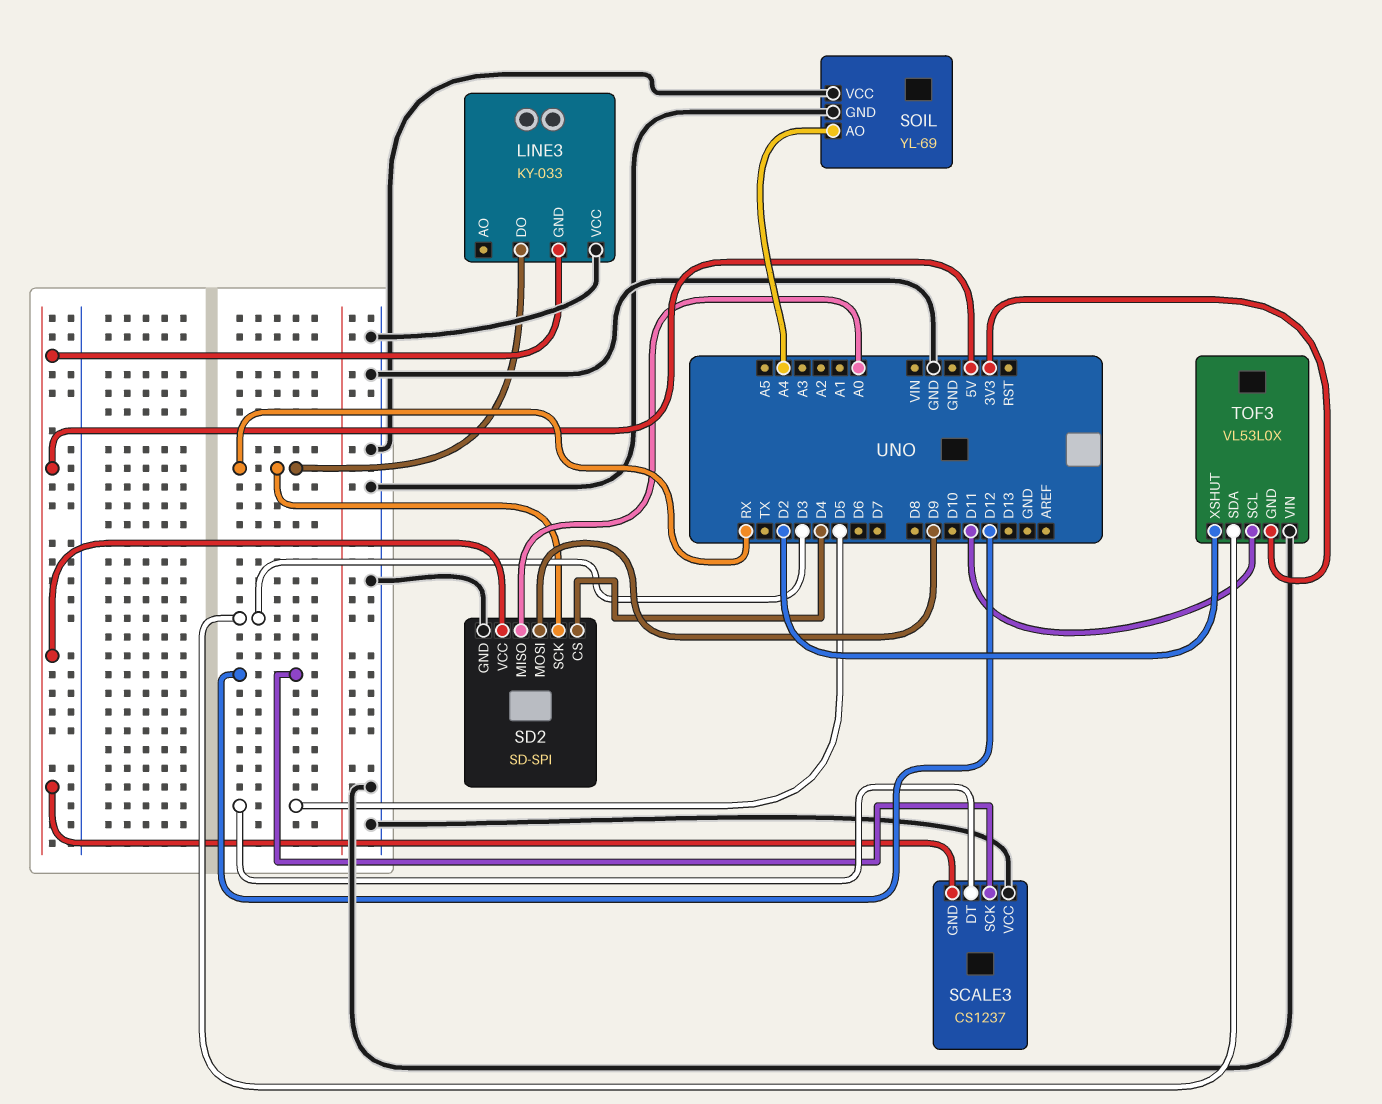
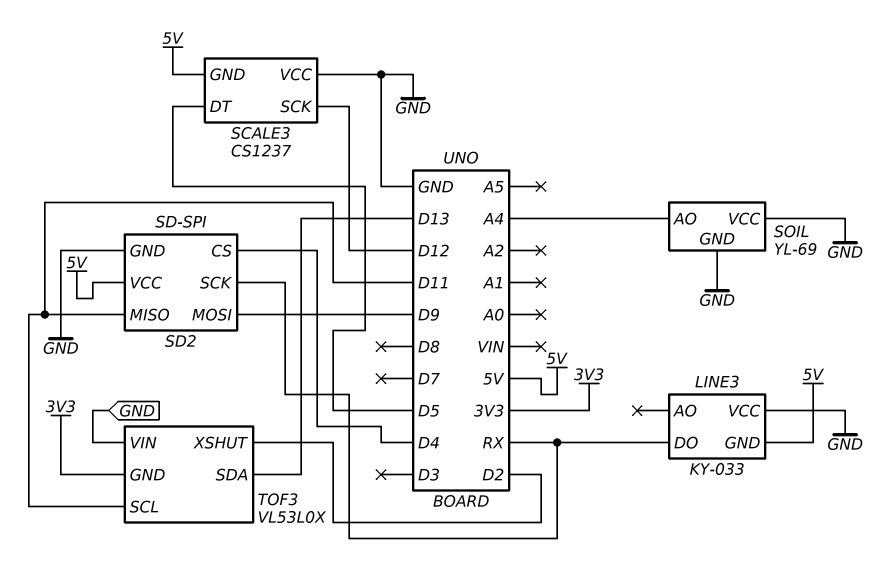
SD2 pin MISO: A0 -> D11
TOF3 pin SDA: D3 -> D13

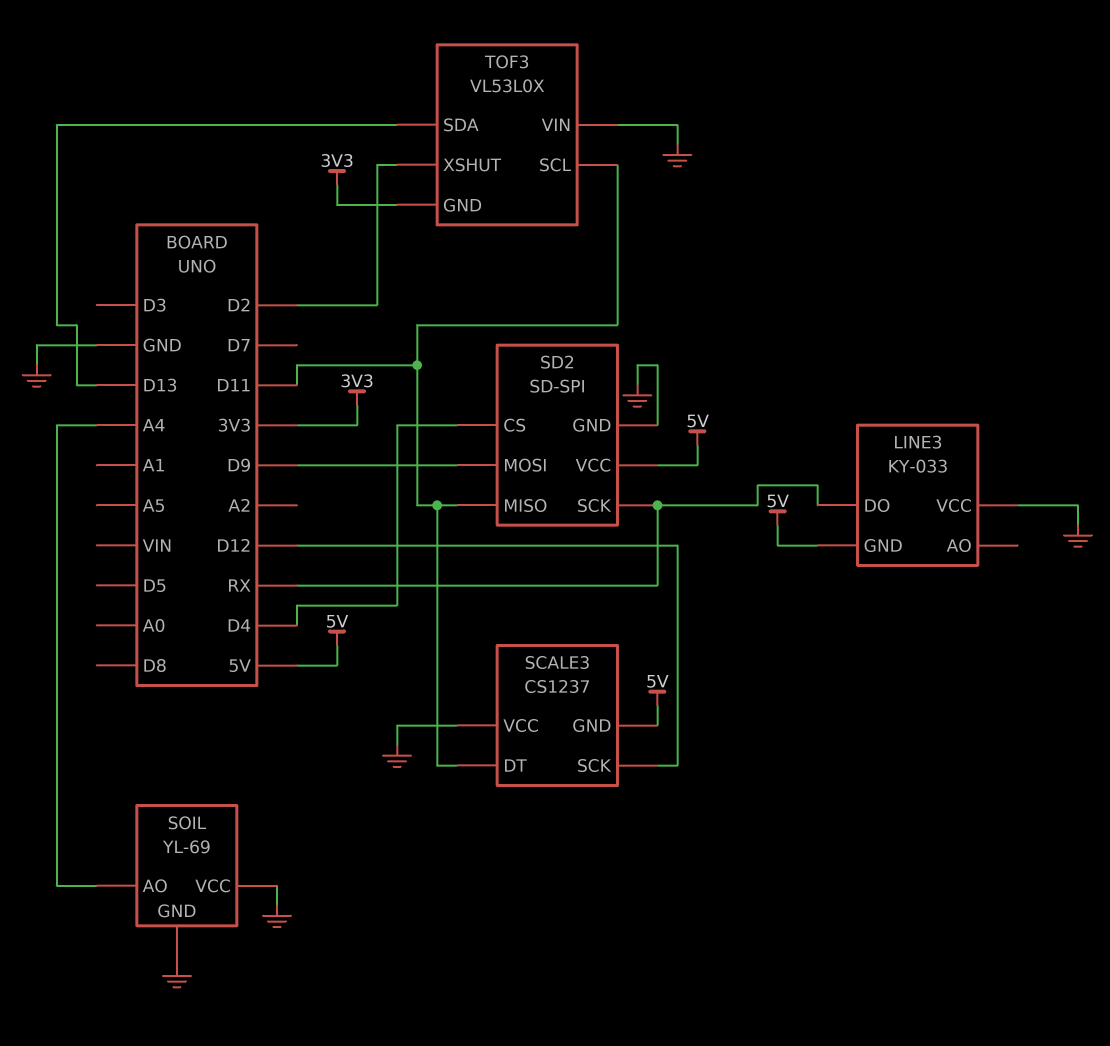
SCALE3 pin DT: D5 -> D11

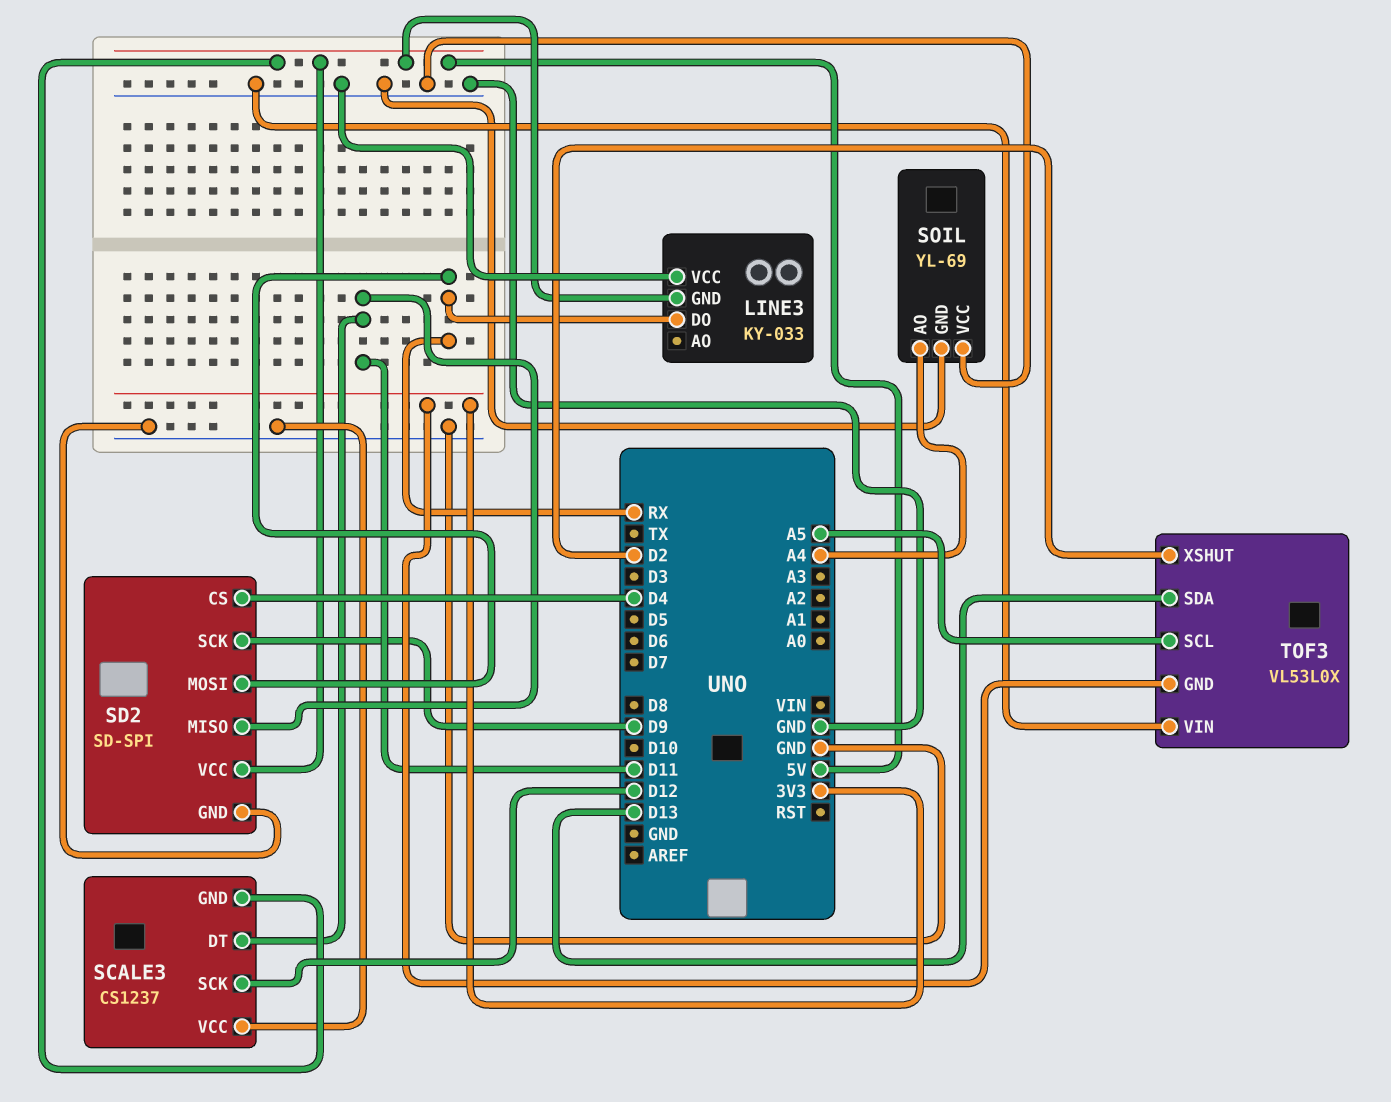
SD2 pin MOSI: D9 -> RX
SD2 pin SCK: RX -> D9
TOF3 pin SCL: D11 -> A5

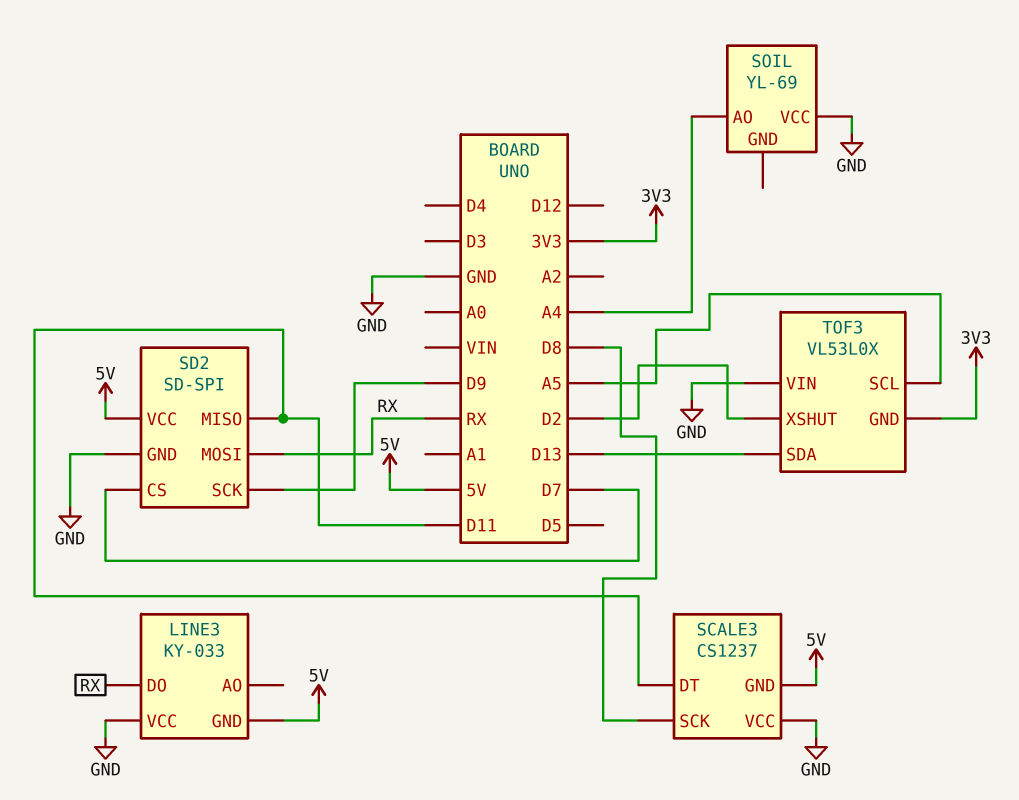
SCALE3 pin SCK: D12 -> D8
SD2 pin CS: D4 -> D7
SOIL pin GND: GND -> none

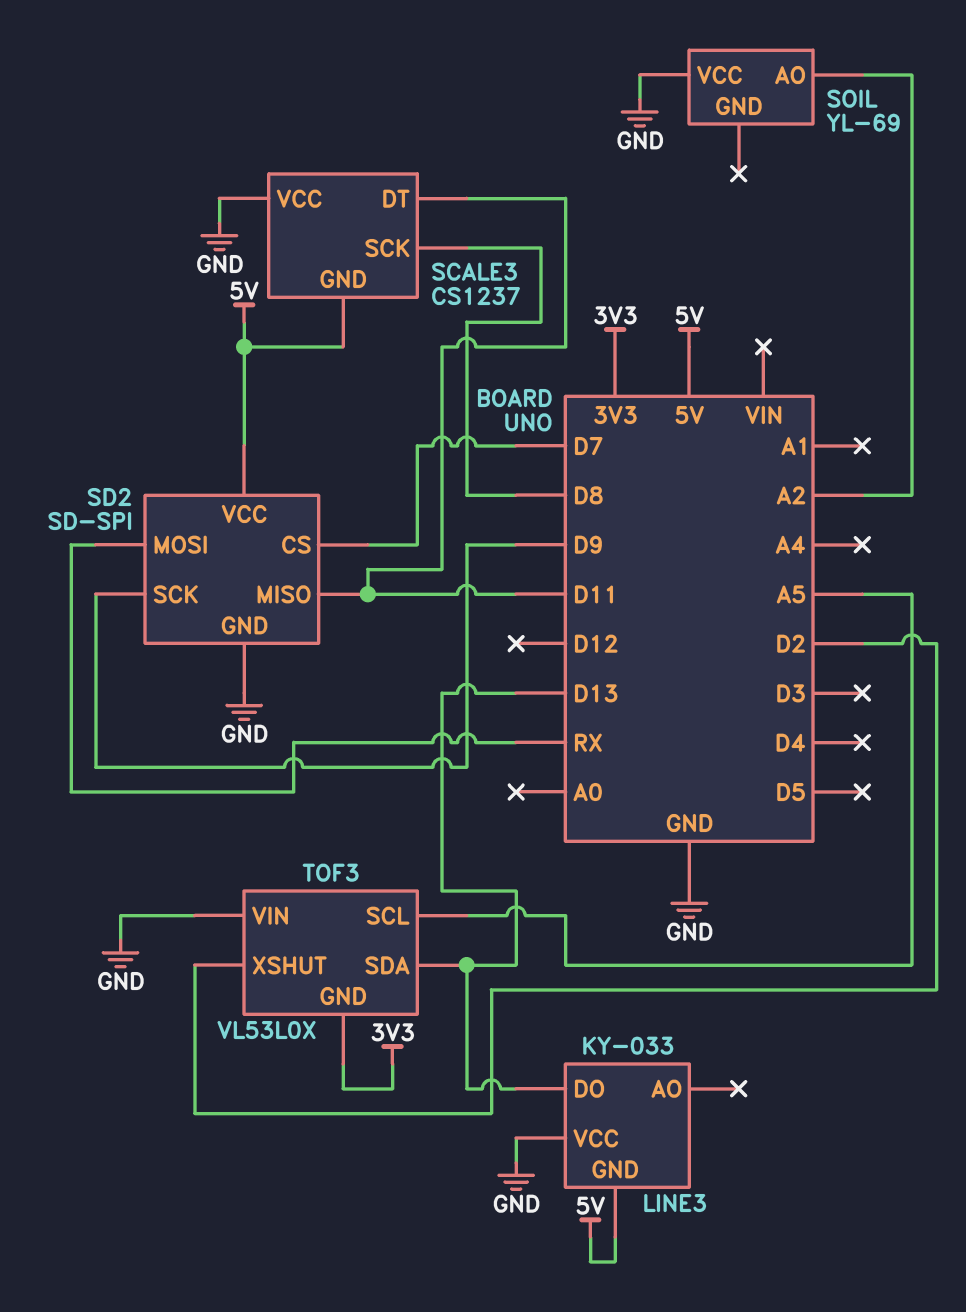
LINE3 pin DO: RX -> D13
SOIL pin AO: A4 -> A2

